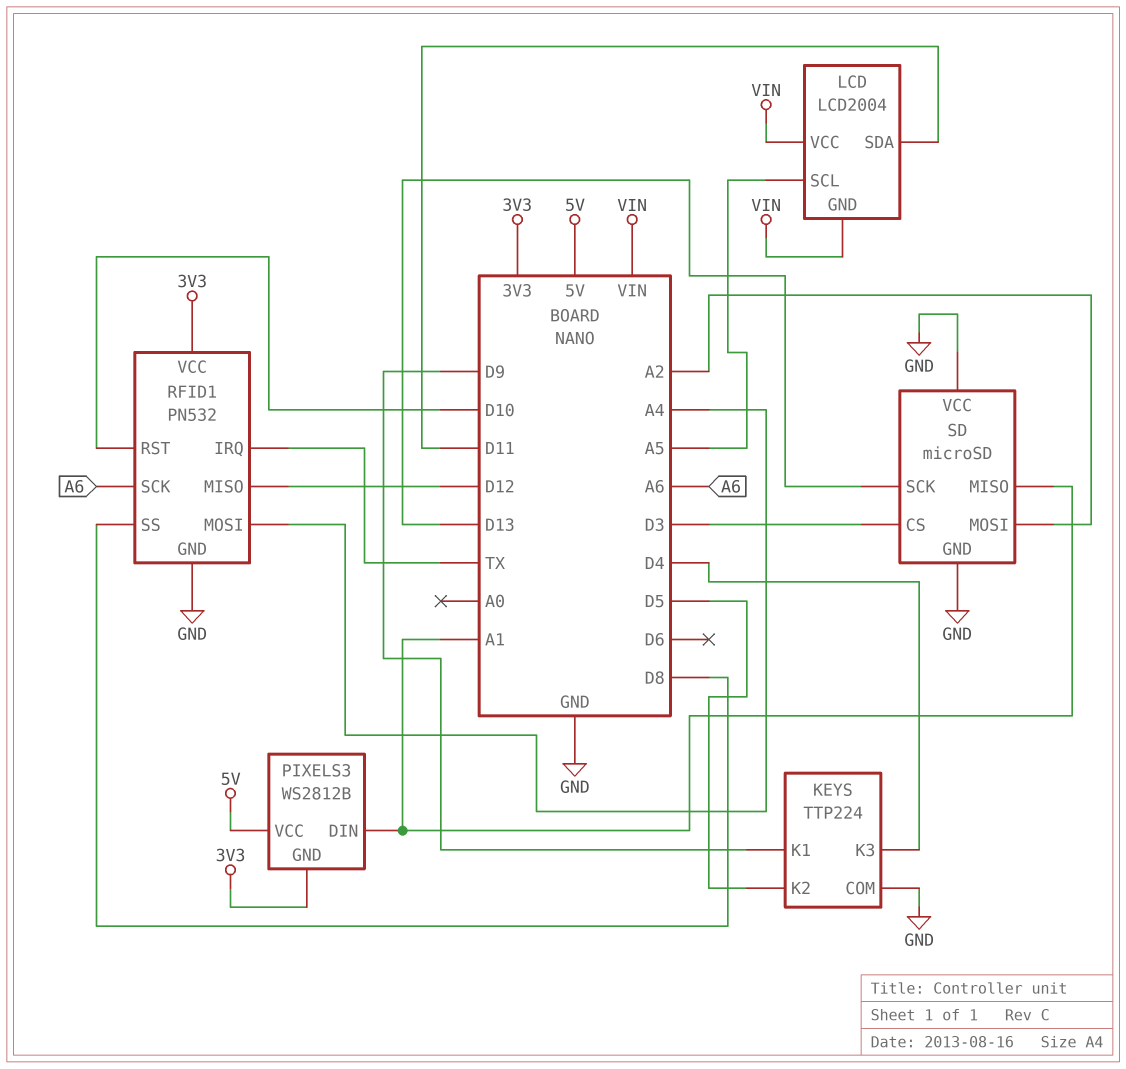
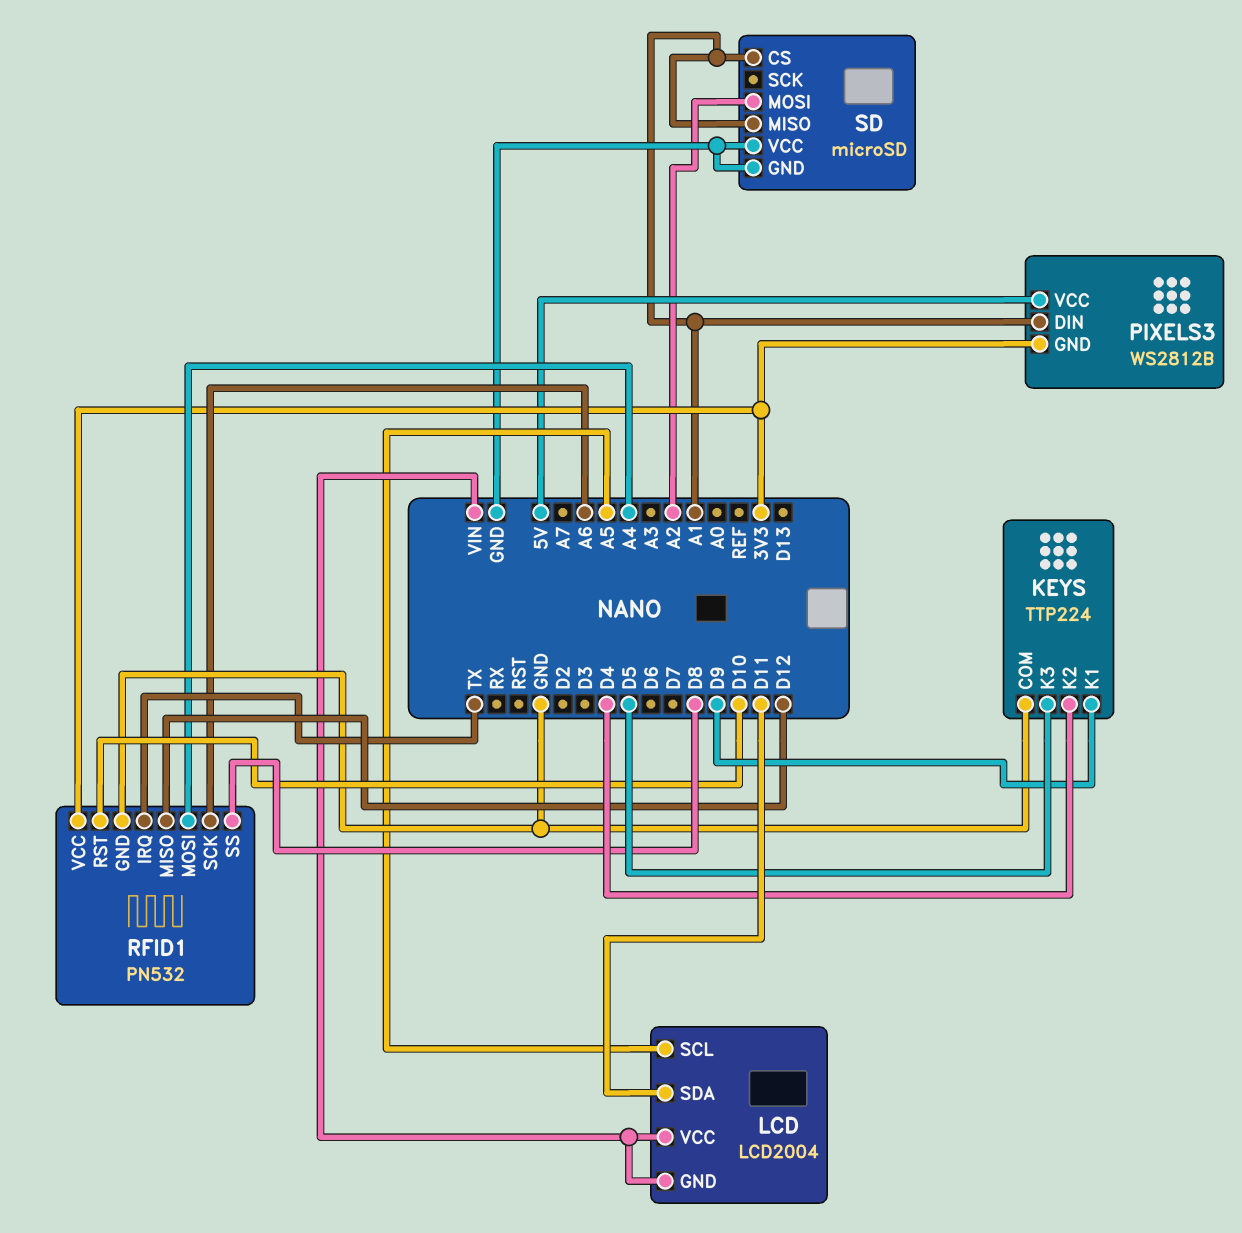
KEYS pin K2: D5 -> D4
KEYS pin K3: D4 -> D5
SD pin CS: D3 -> A1
SD pin SCK: D13 -> none

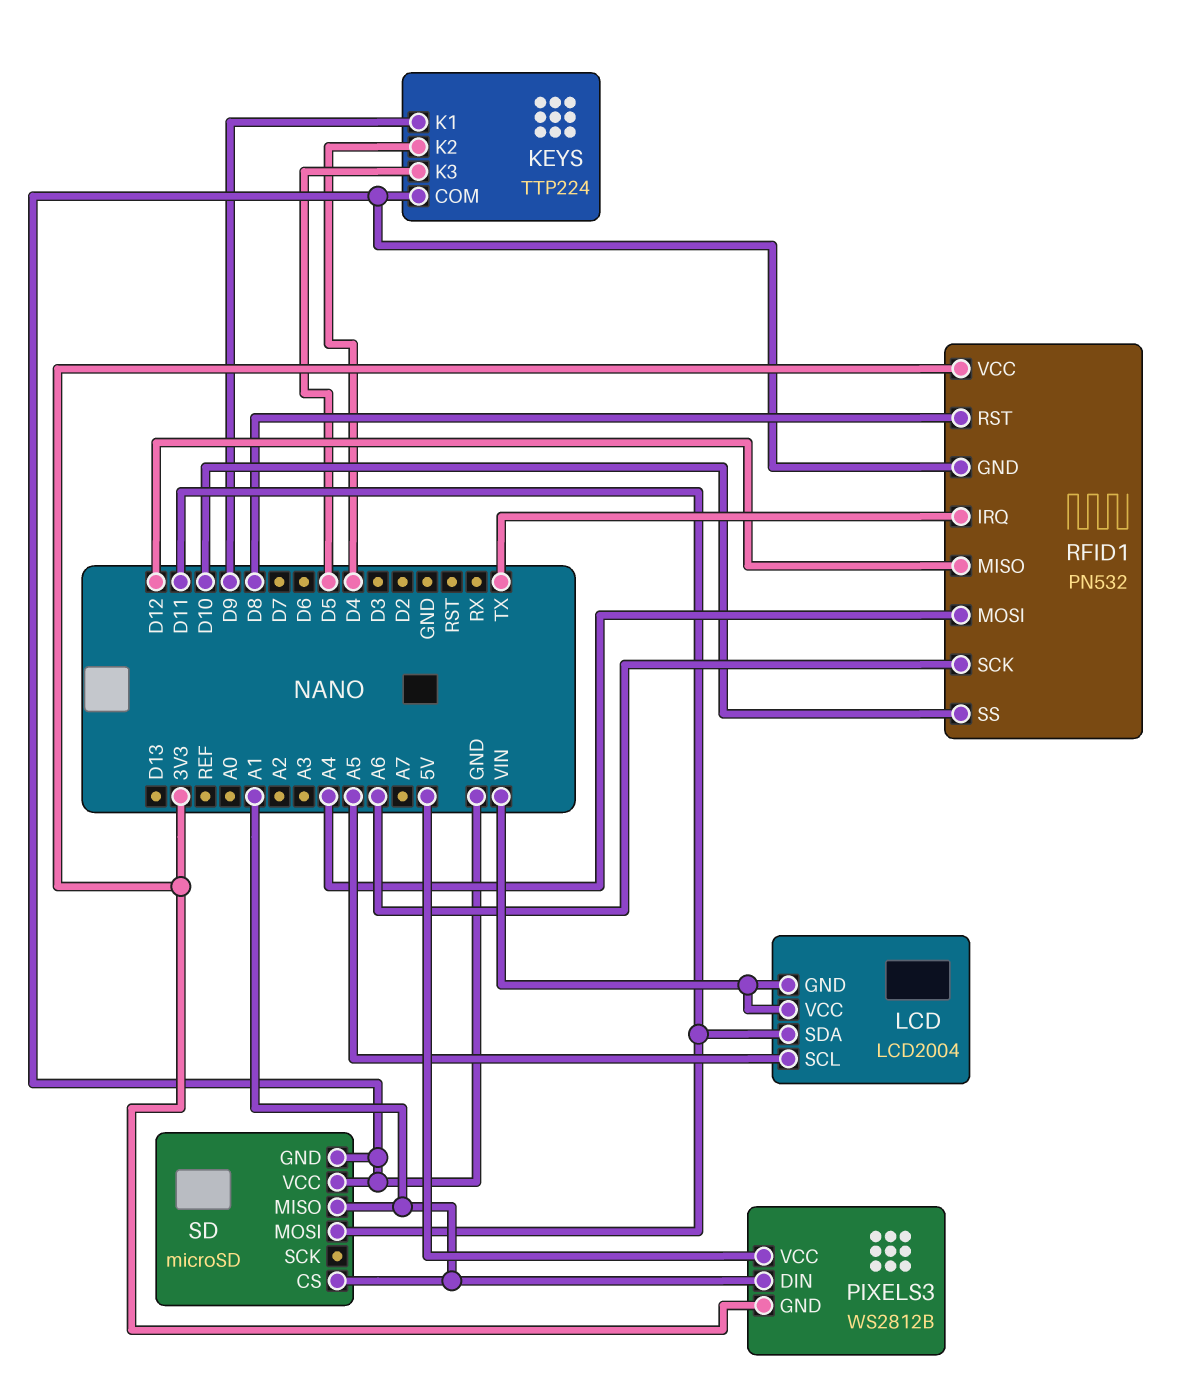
RFID1 pin RST: D10 -> D8
RFID1 pin SS: D8 -> D10
SD pin MOSI: A2 -> D11

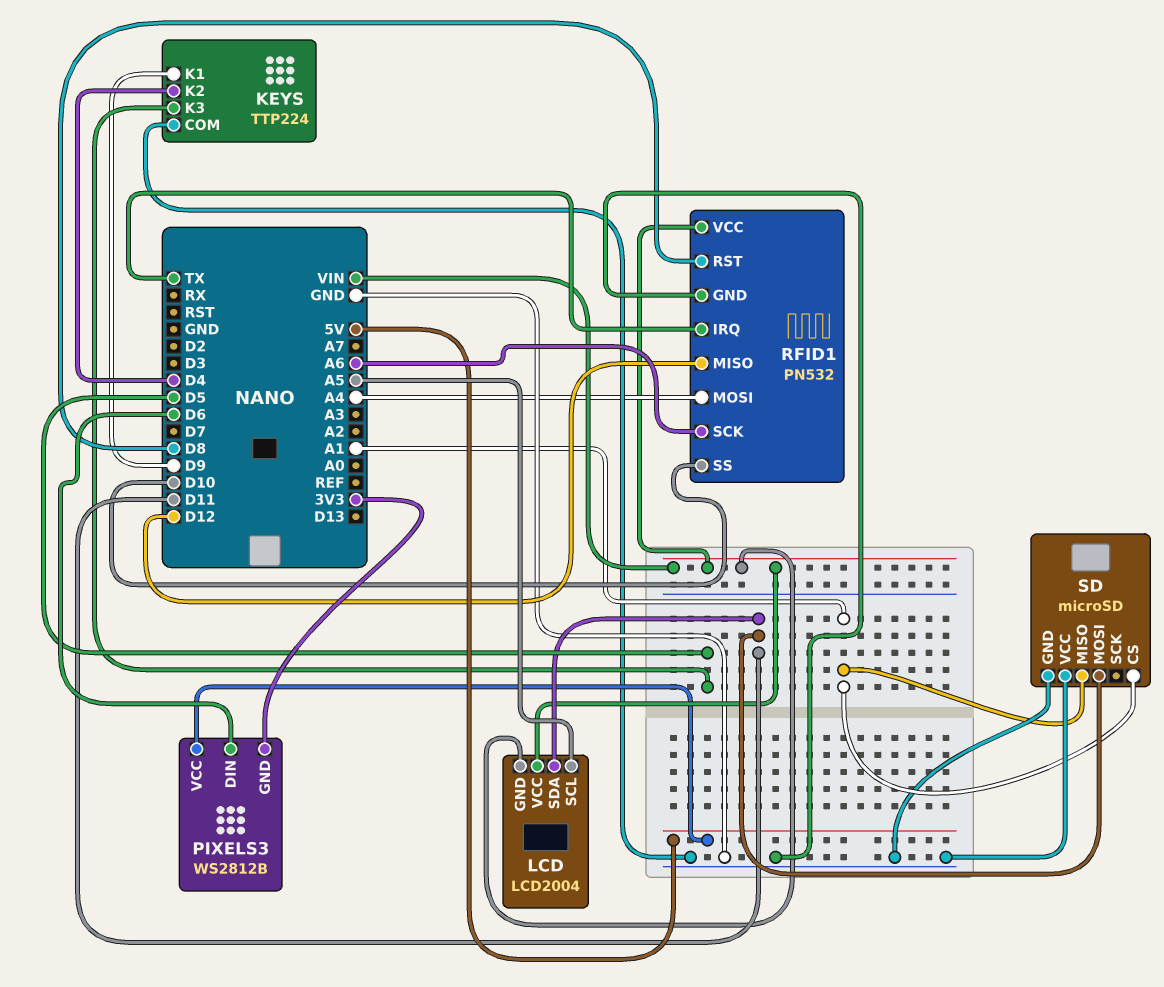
PIXELS3 pin DIN: A1 -> D6
RFID1 pin VCC: 3V3 -> VIN

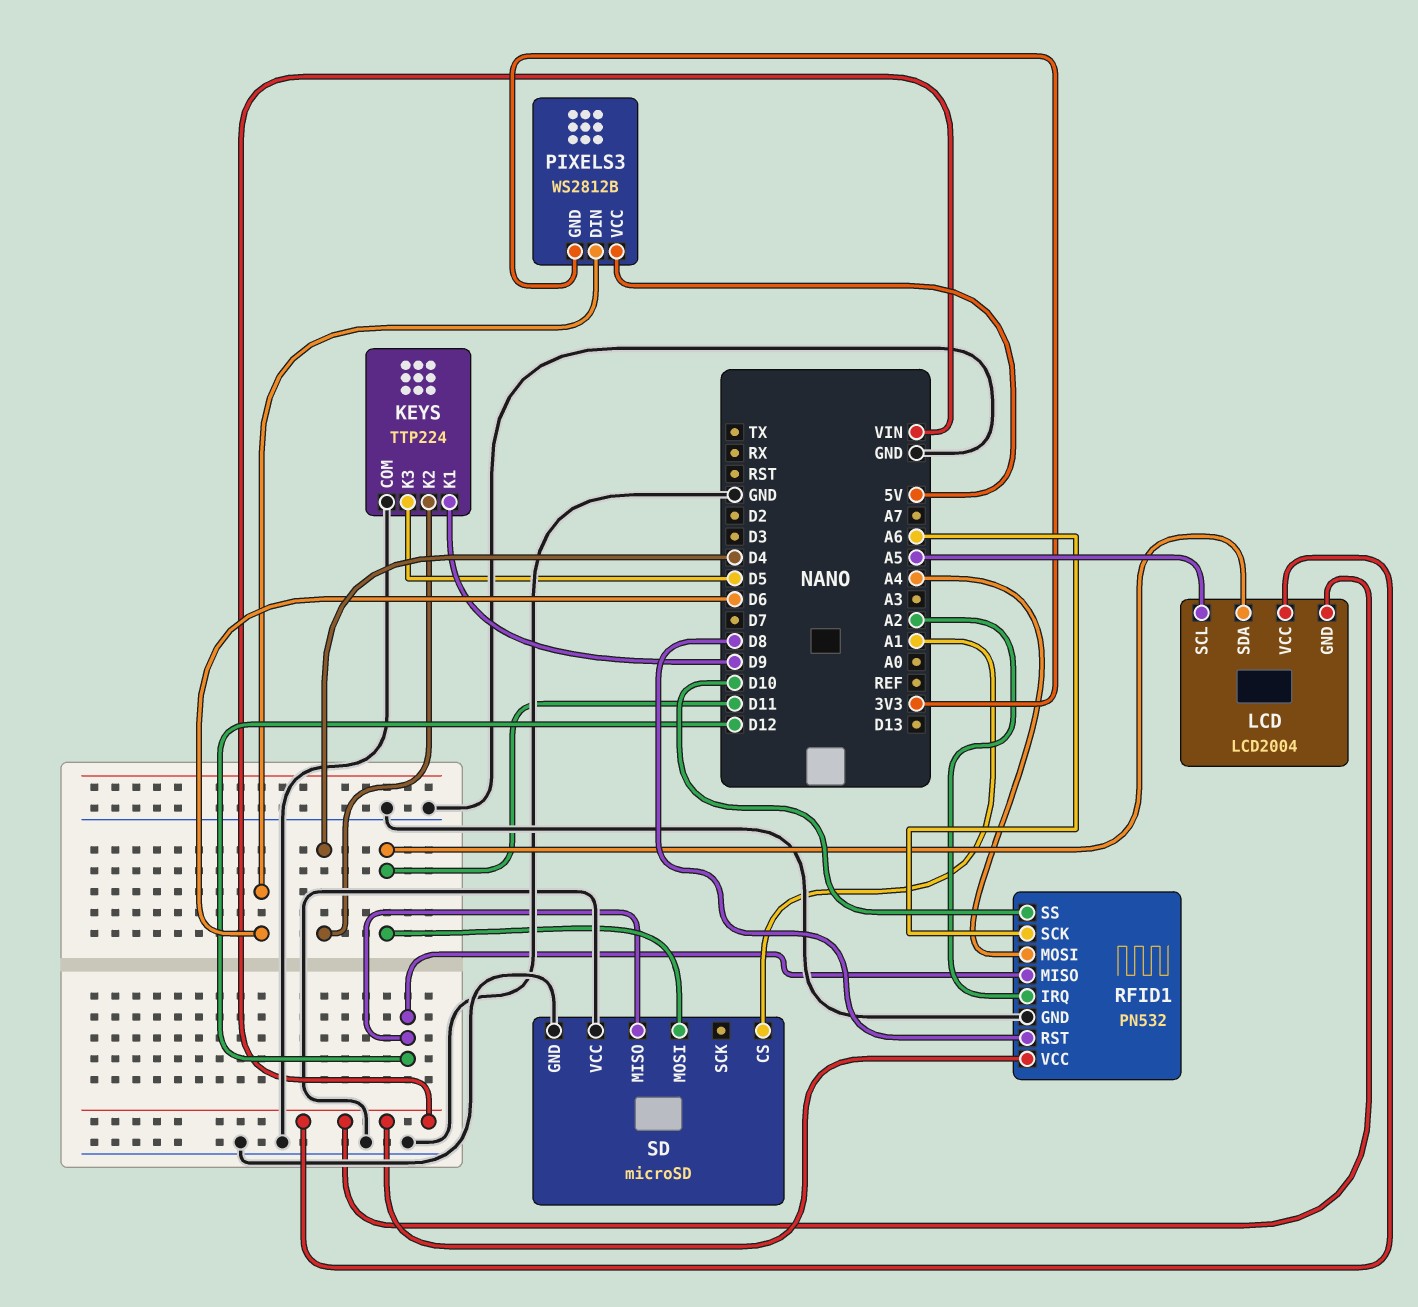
RFID1 pin IRQ: TX -> A2
SD pin MISO: A1 -> D12

